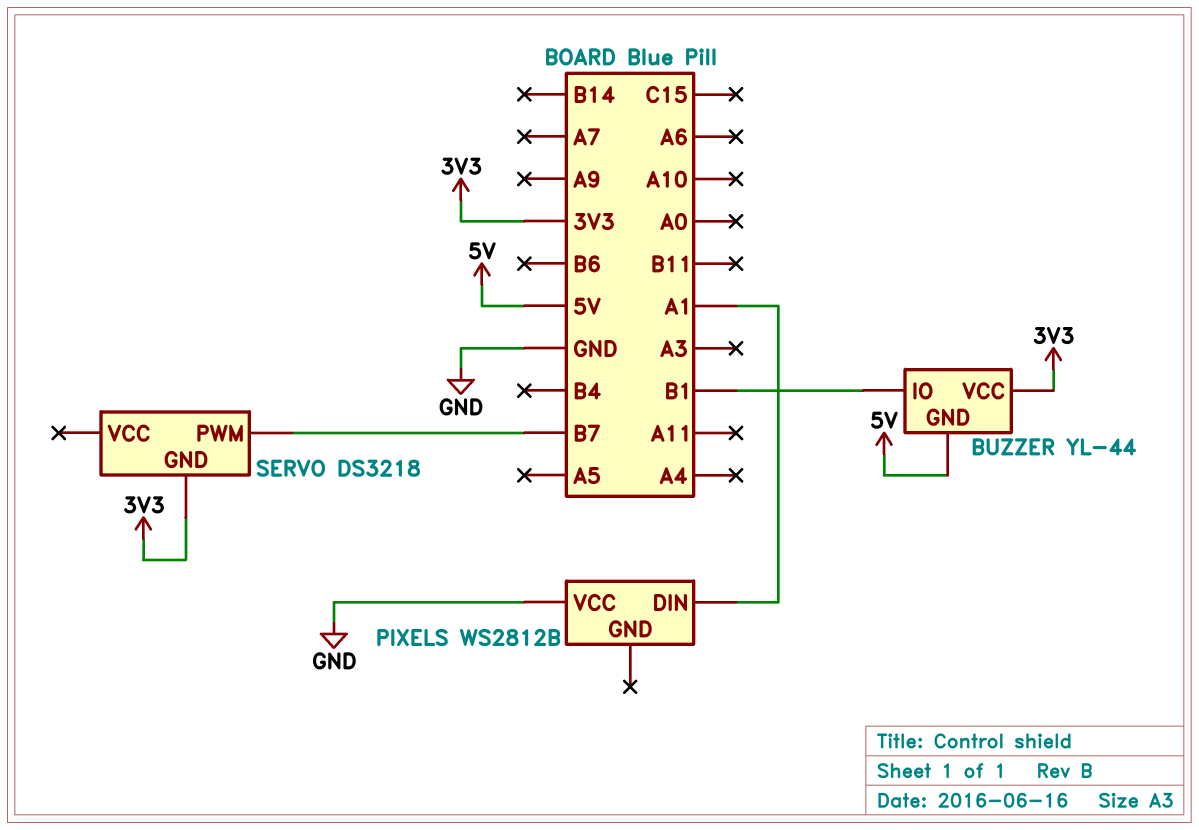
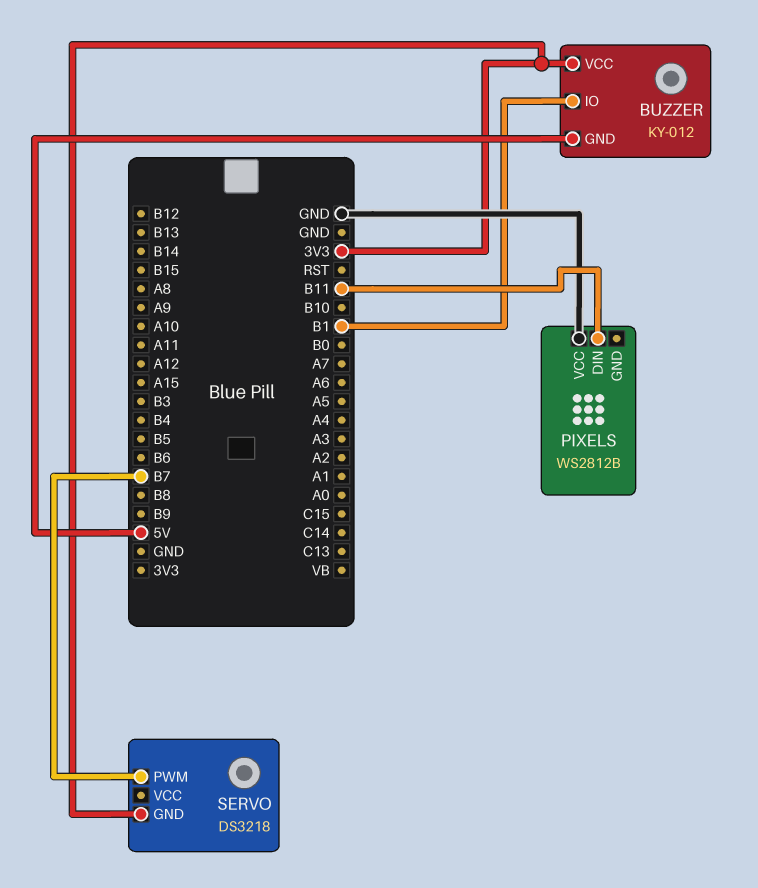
BUZZER: YL-44 -> KY-012
PIXELS pin DIN: A1 -> B11

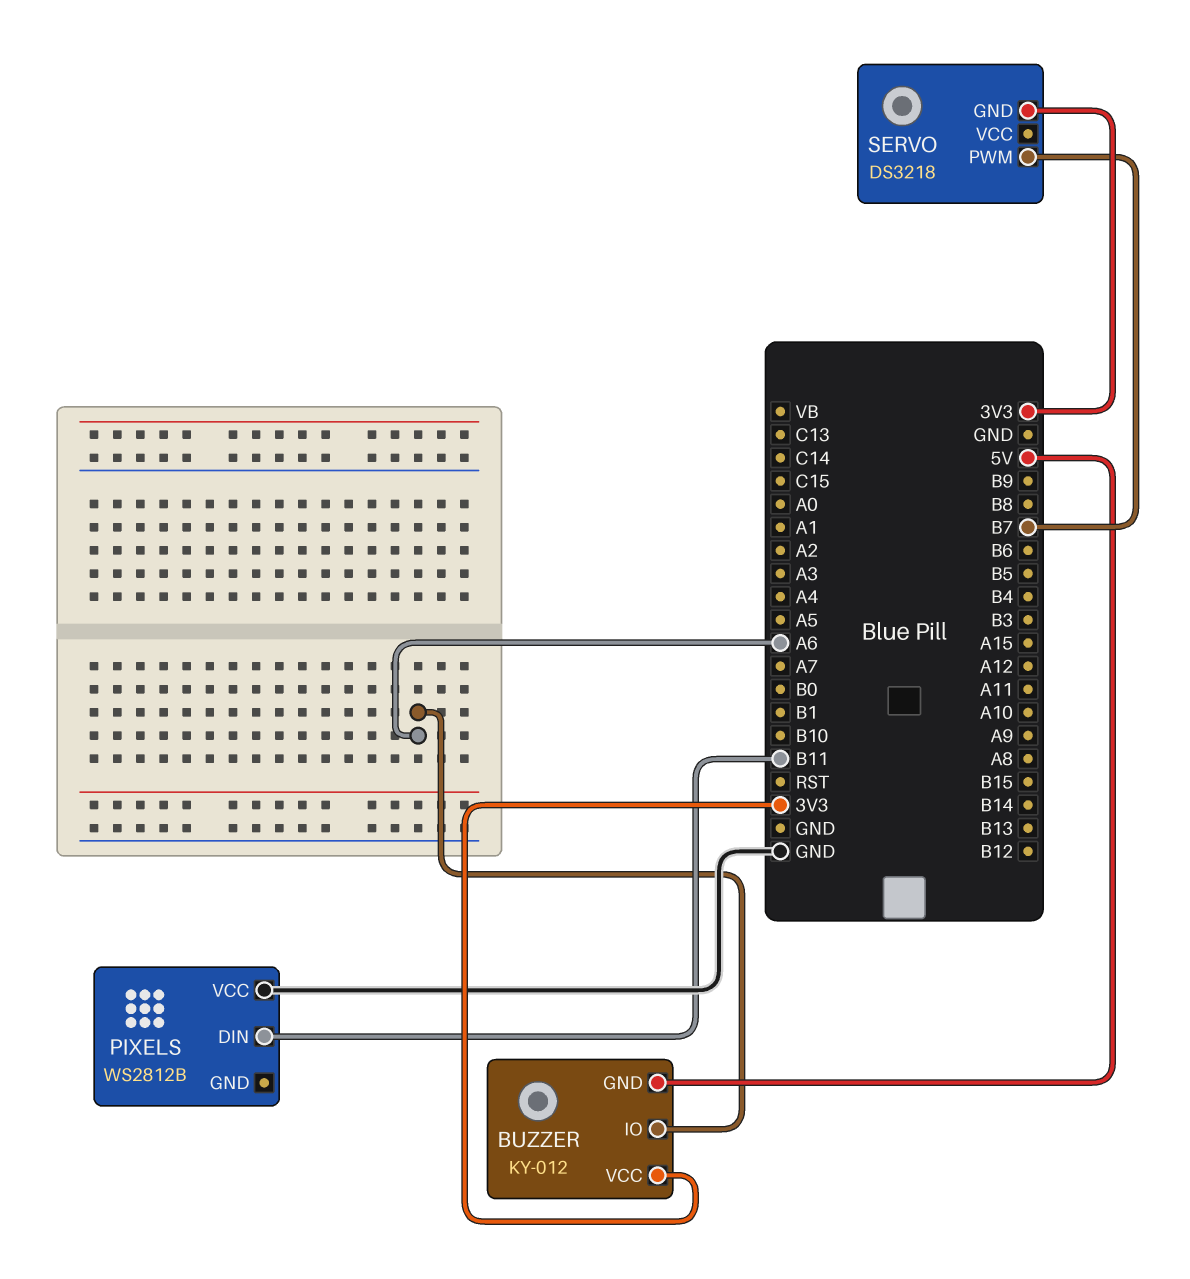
BUZZER pin IO: B1 -> A6

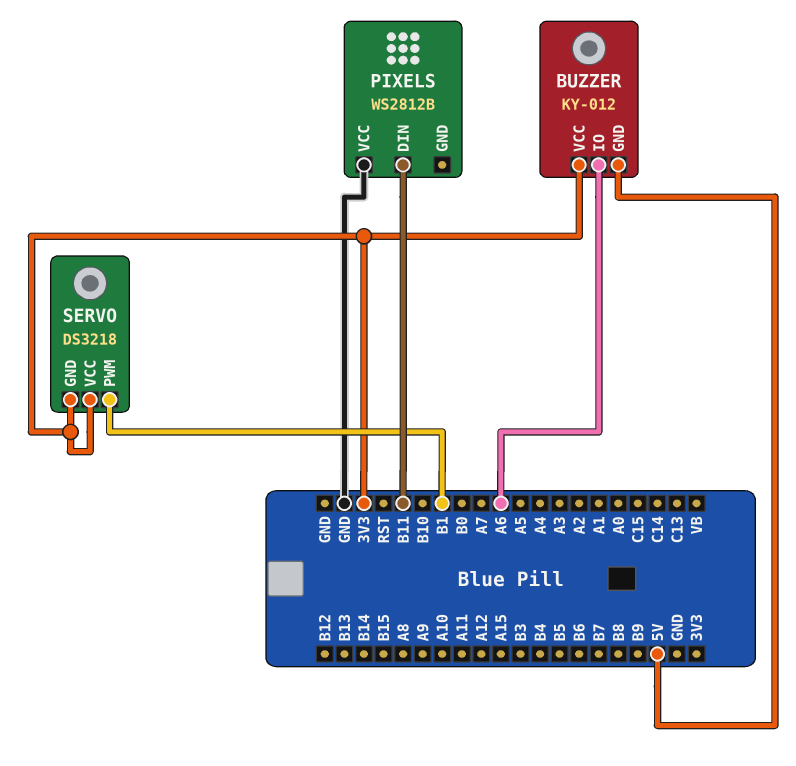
SERVO pin PWM: B7 -> B1
SERVO pin VCC: none -> 3V3

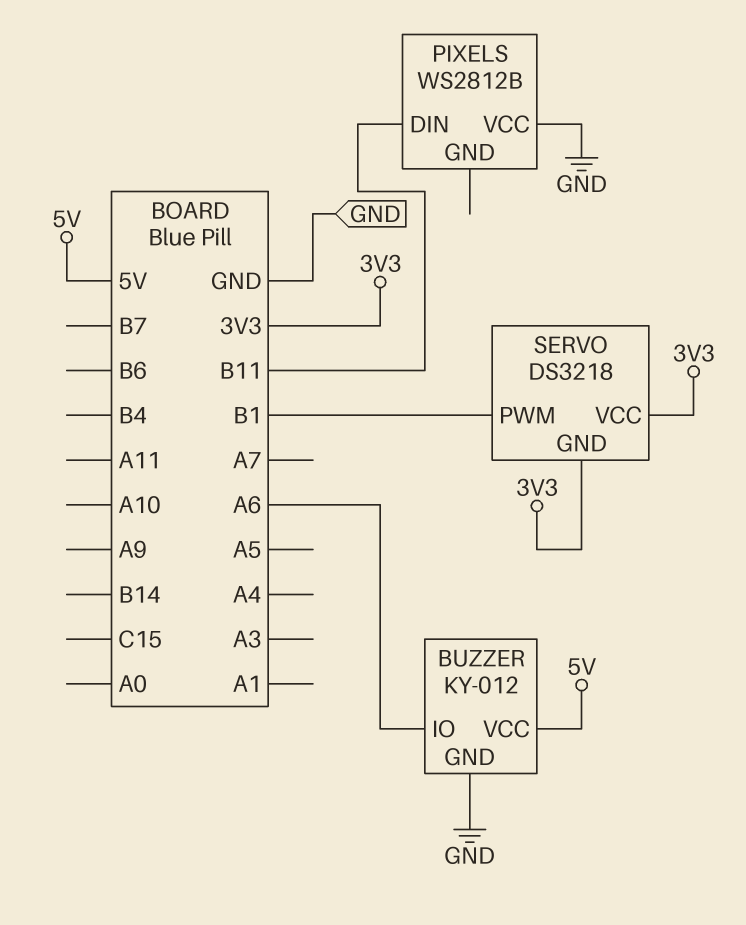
BUZZER pin GND: 5V -> GND
BUZZER pin VCC: 3V3 -> 5V

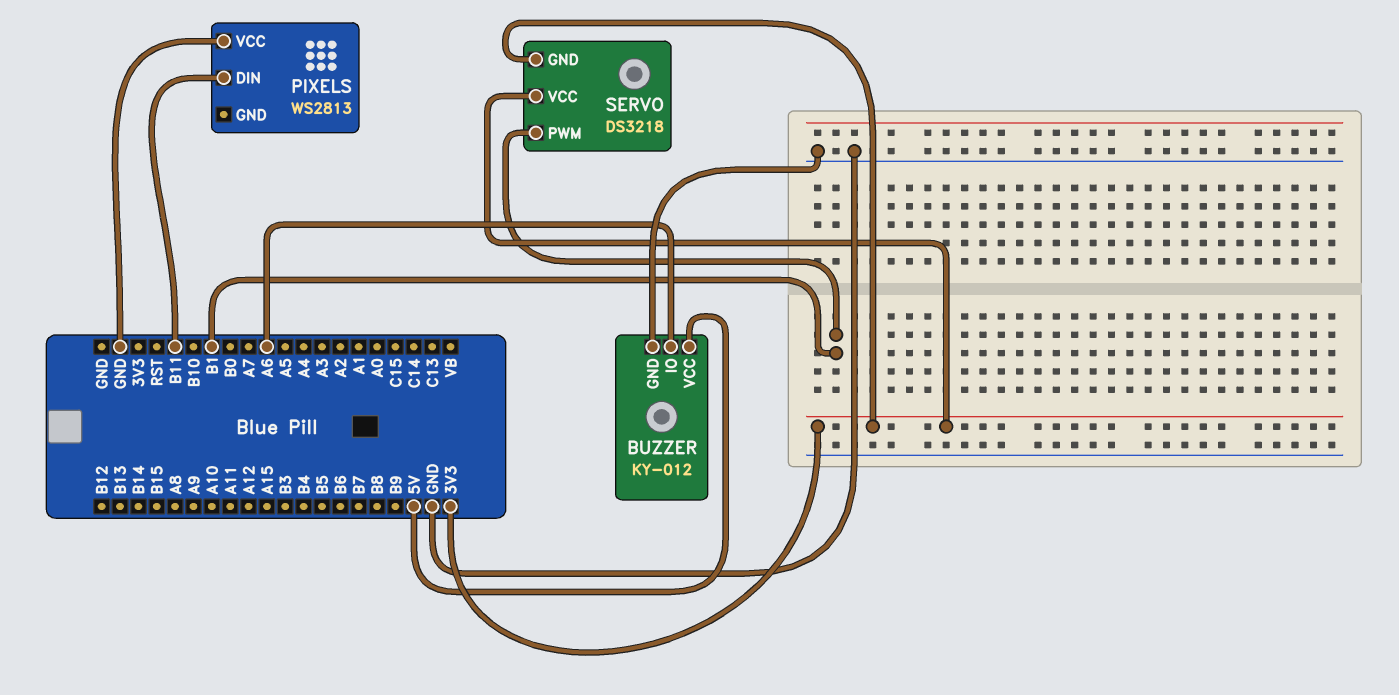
PIXELS: WS2812B -> WS2813

